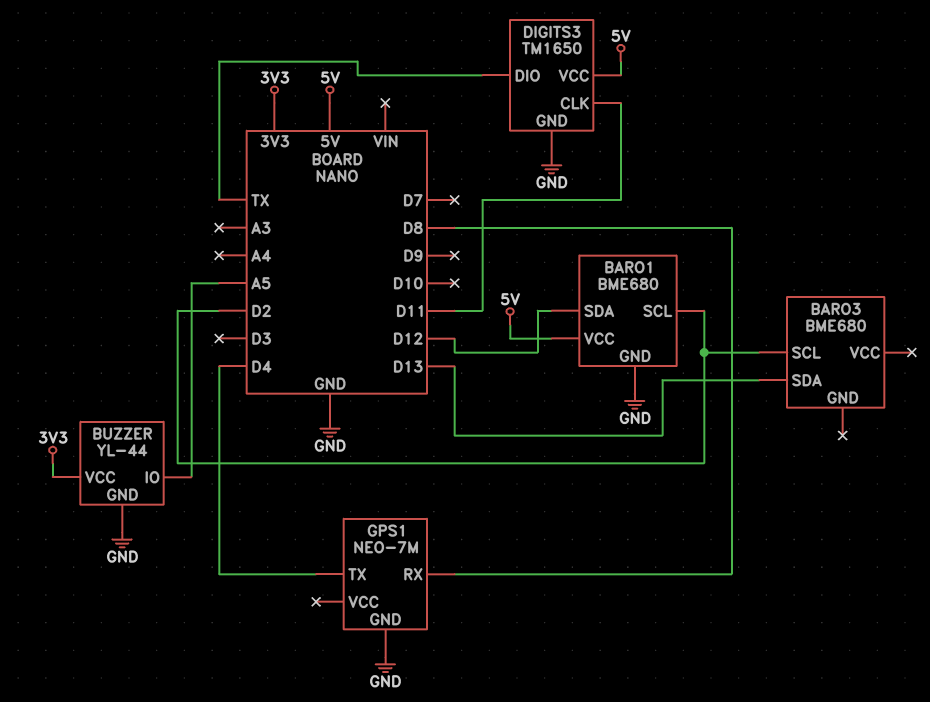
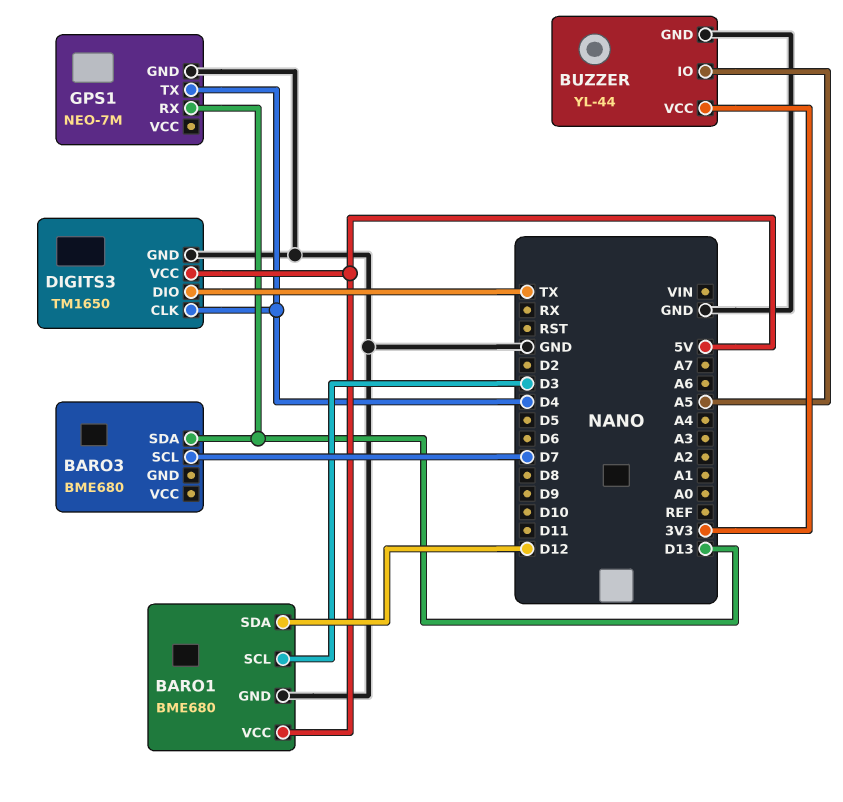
BARO1 pin SCL: D2 -> D3
BARO3 pin SCL: D2 -> D7
DIGITS3 pin CLK: D11 -> D4
GPS1 pin RX: D8 -> D13

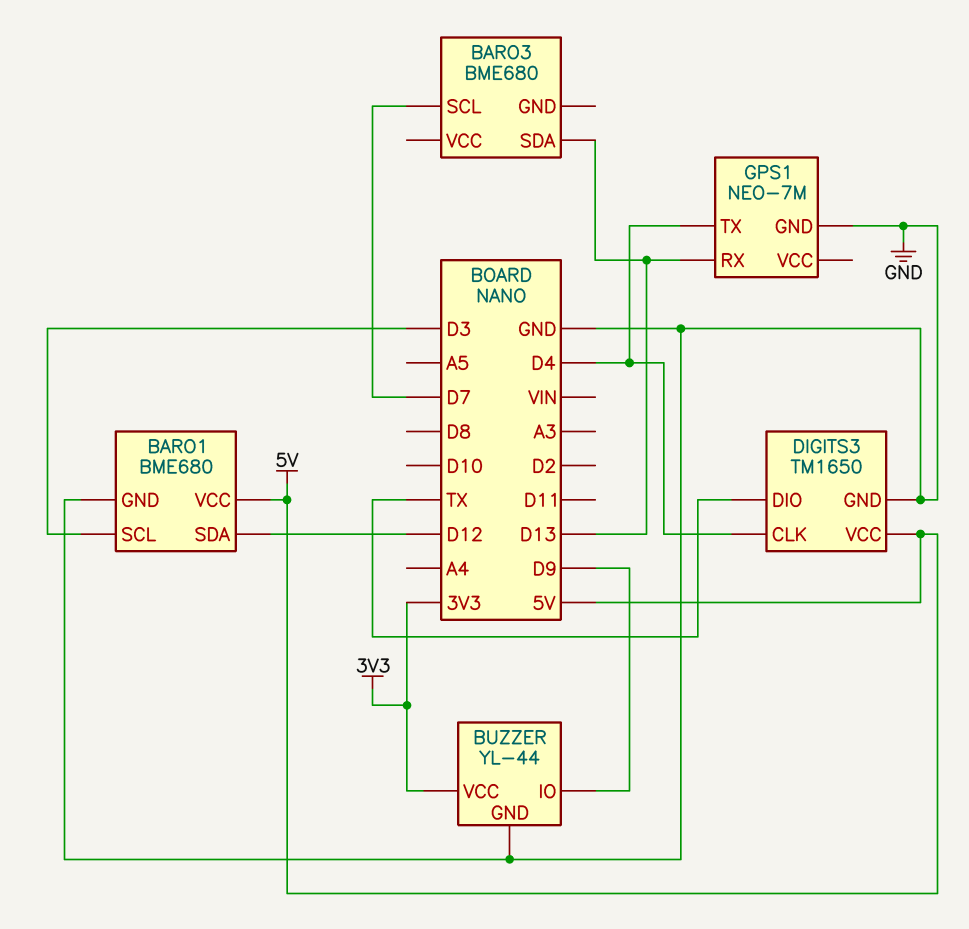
BUZZER pin IO: A5 -> D9

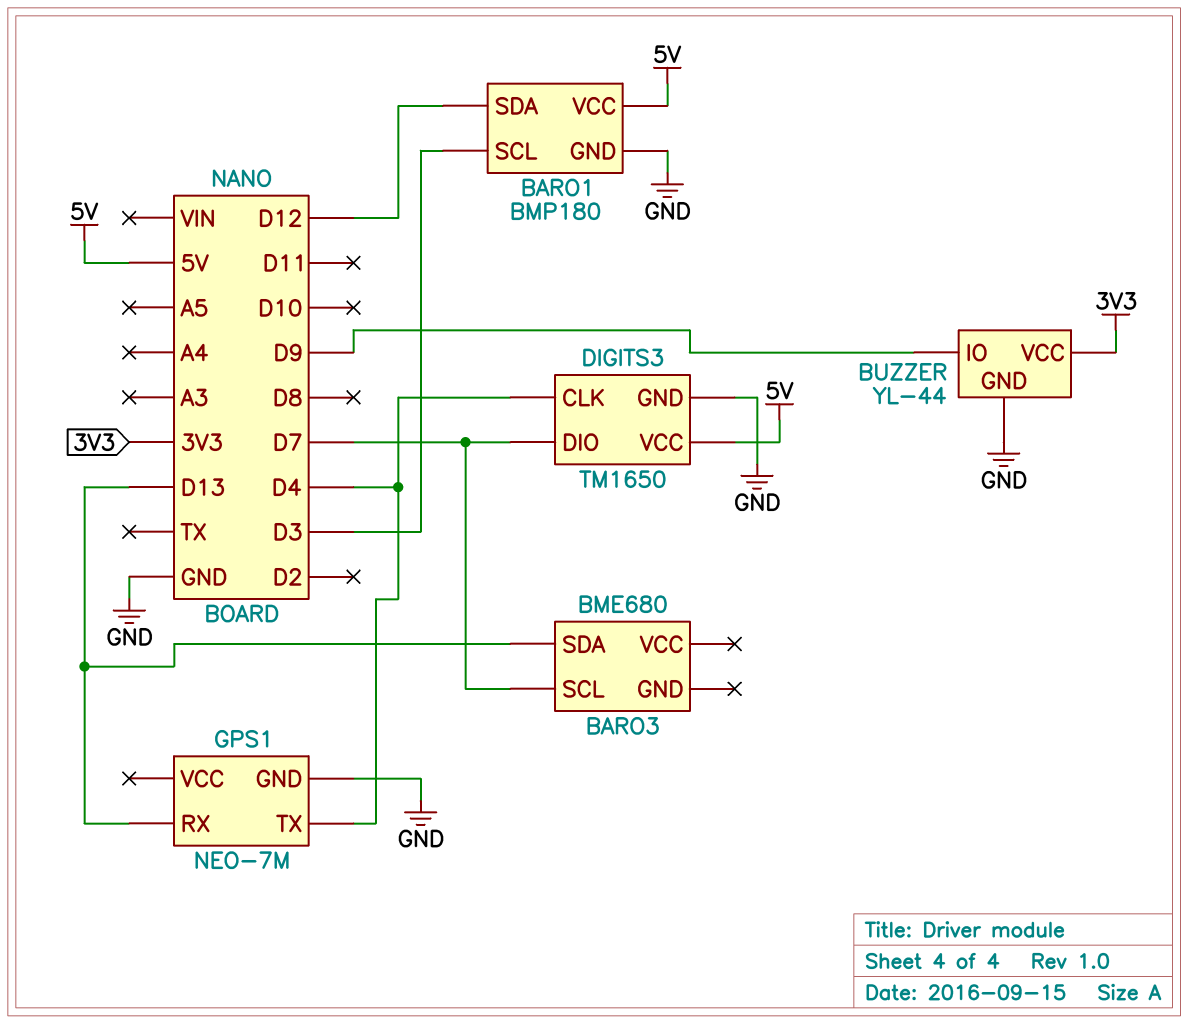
BARO1: BME680 -> BMP180
DIGITS3 pin DIO: TX -> D7

